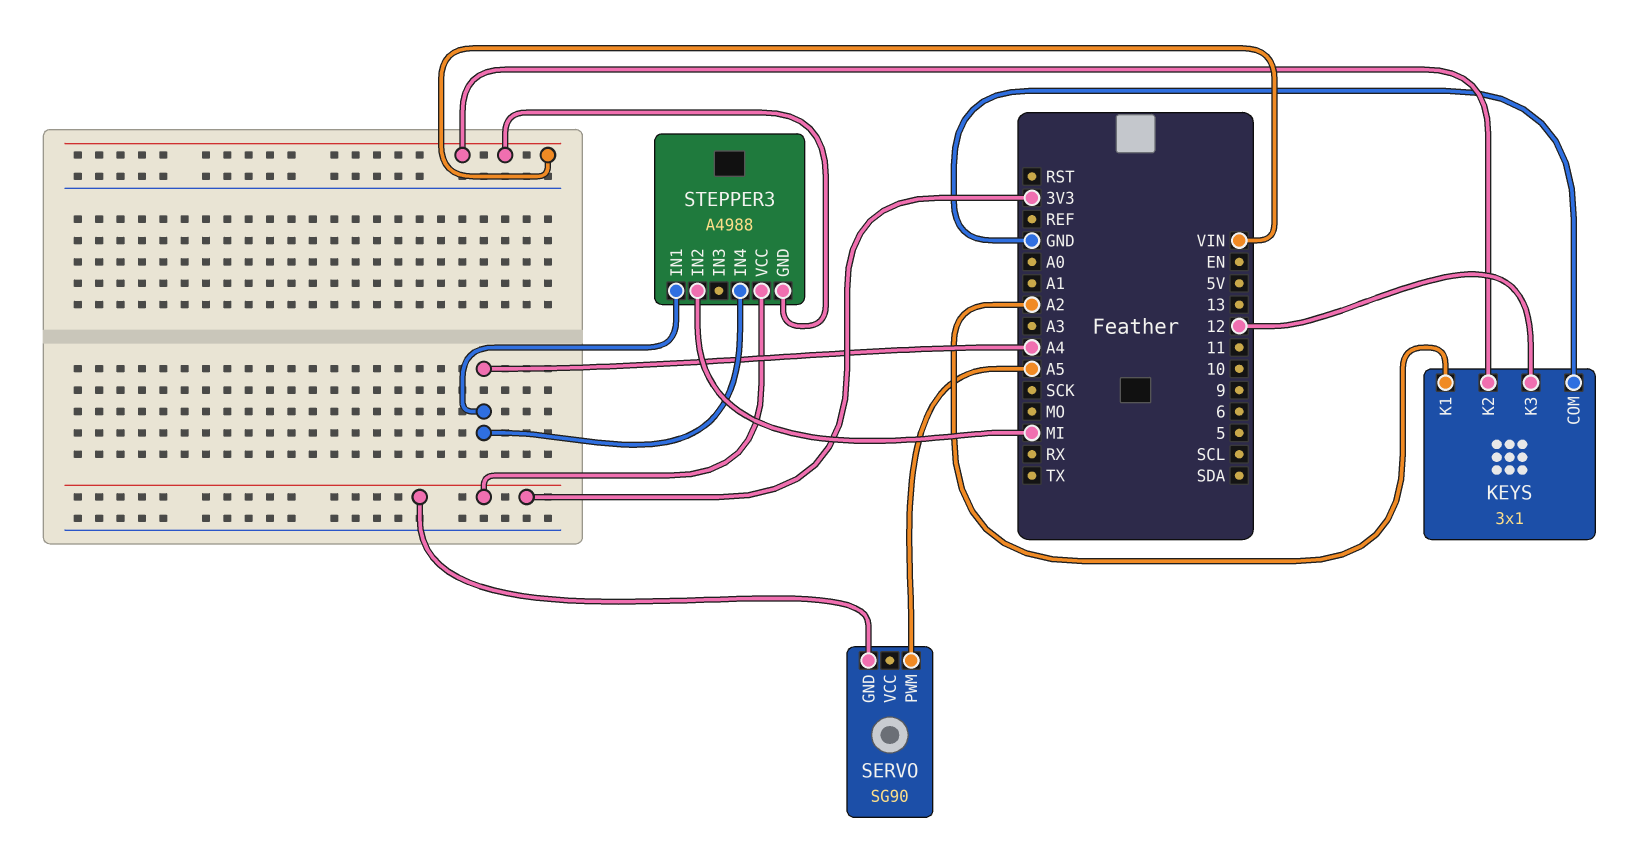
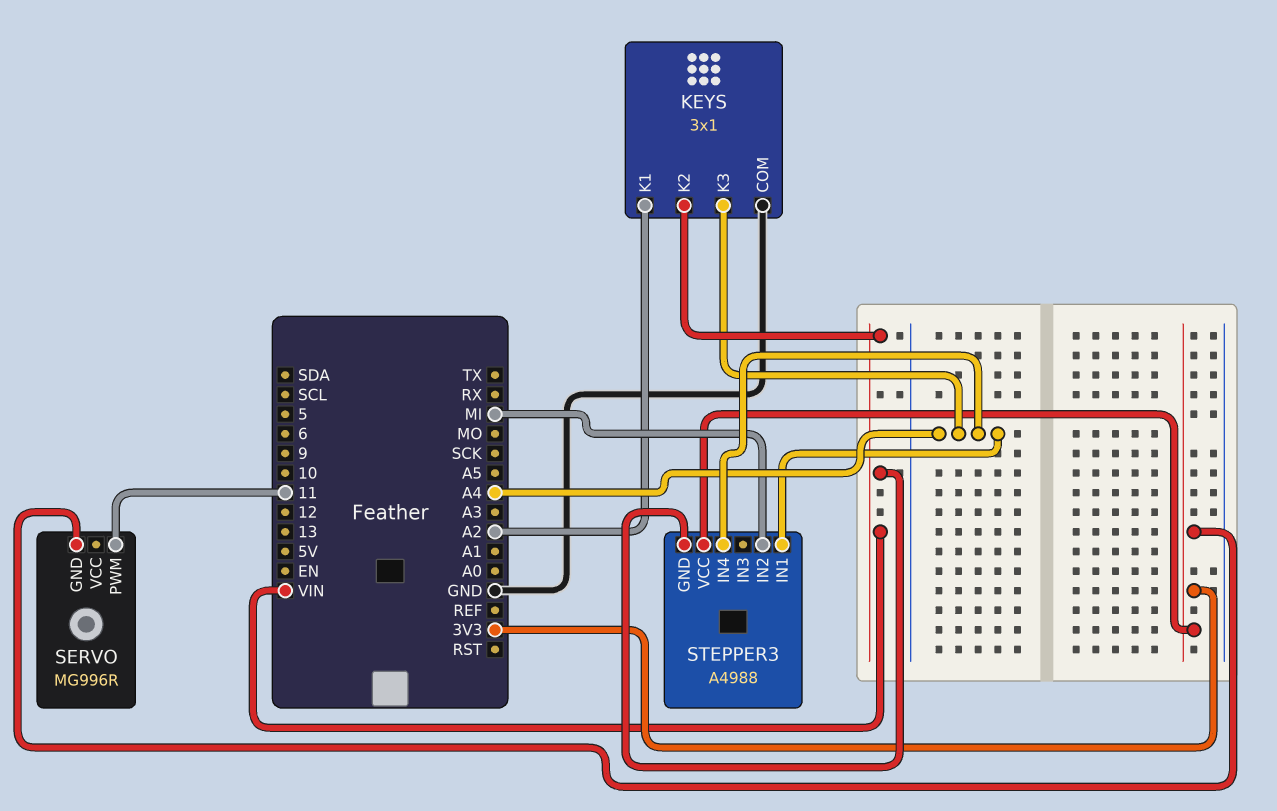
KEYS pin K3: 12 -> A4
SERVO: SG90 -> MG996R
SERVO pin PWM: A5 -> 11

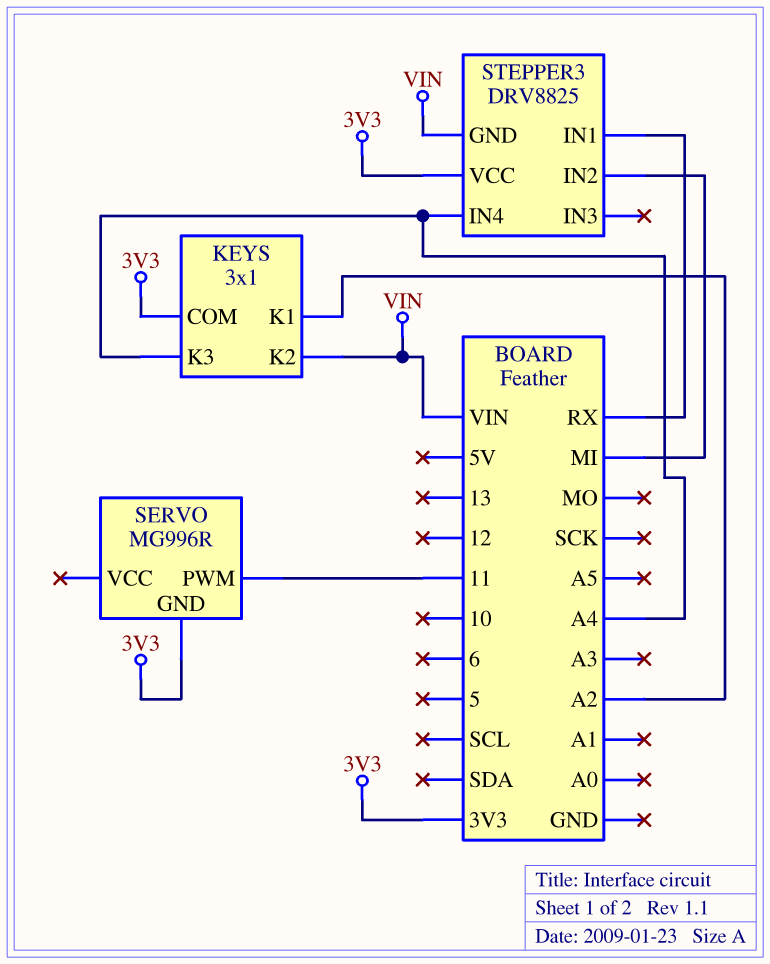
KEYS pin COM: GND -> 3V3
STEPPER3: A4988 -> DRV8825
STEPPER3 pin IN1: A4 -> RX

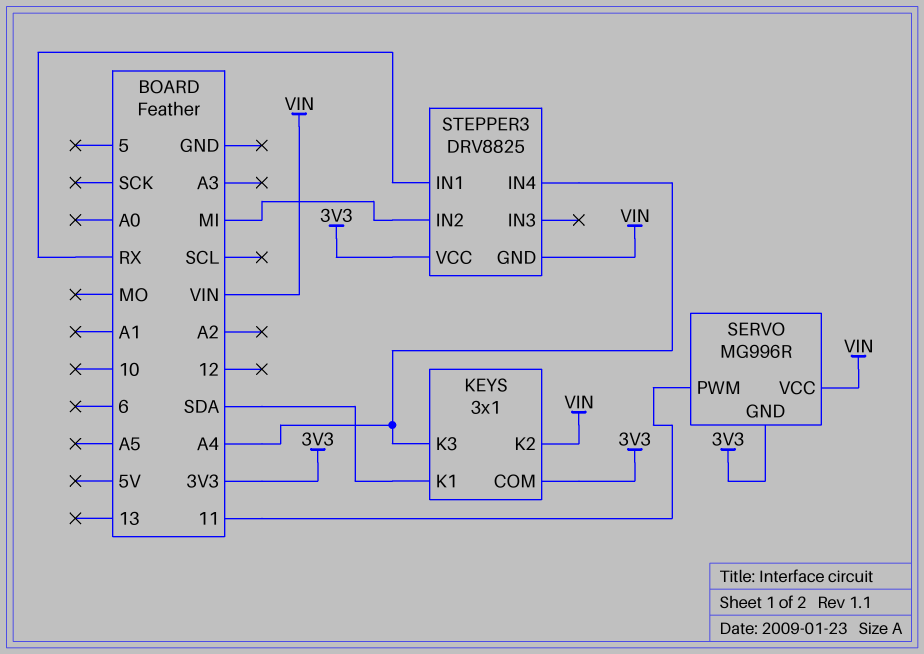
KEYS pin K1: A2 -> SDA
SERVO pin VCC: none -> VIN

